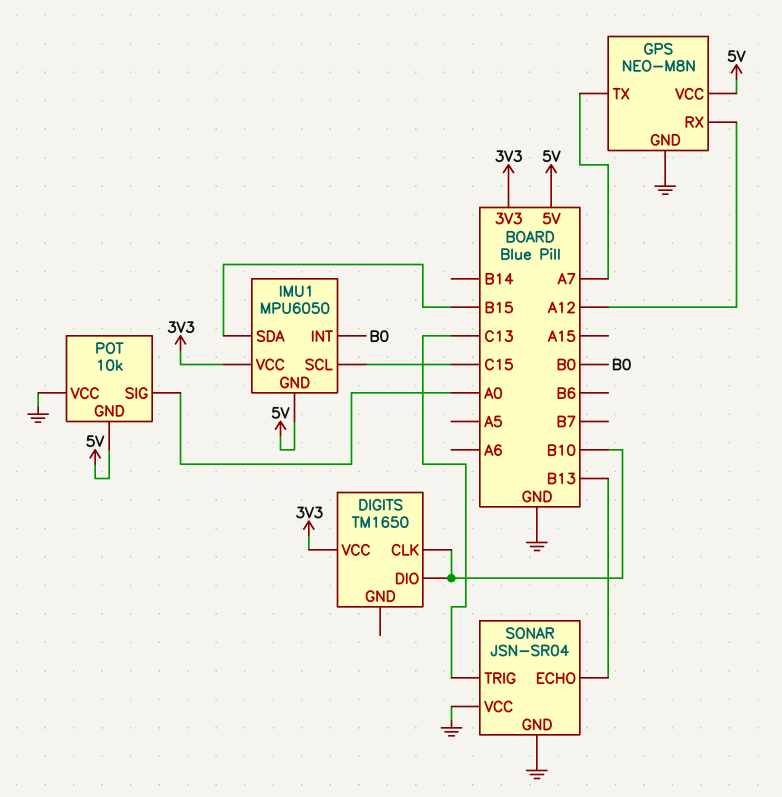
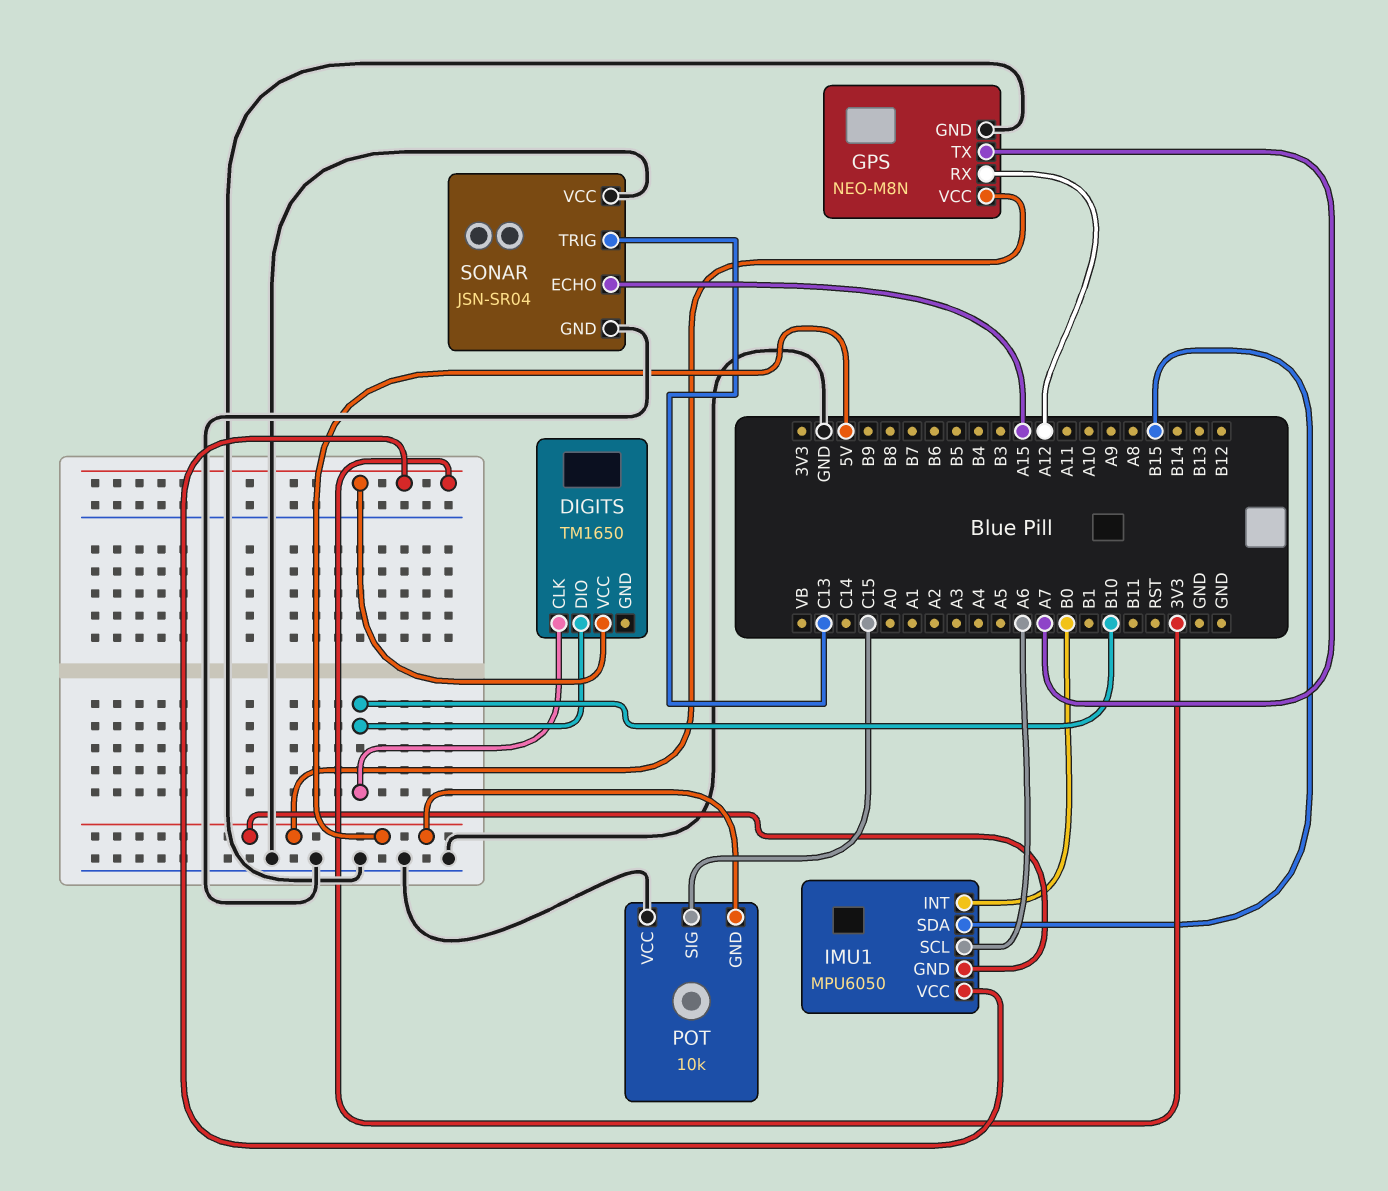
IMU1 pin SCL: C15 -> A6
POT pin SIG: A0 -> C15
SONAR pin ECHO: B13 -> A15

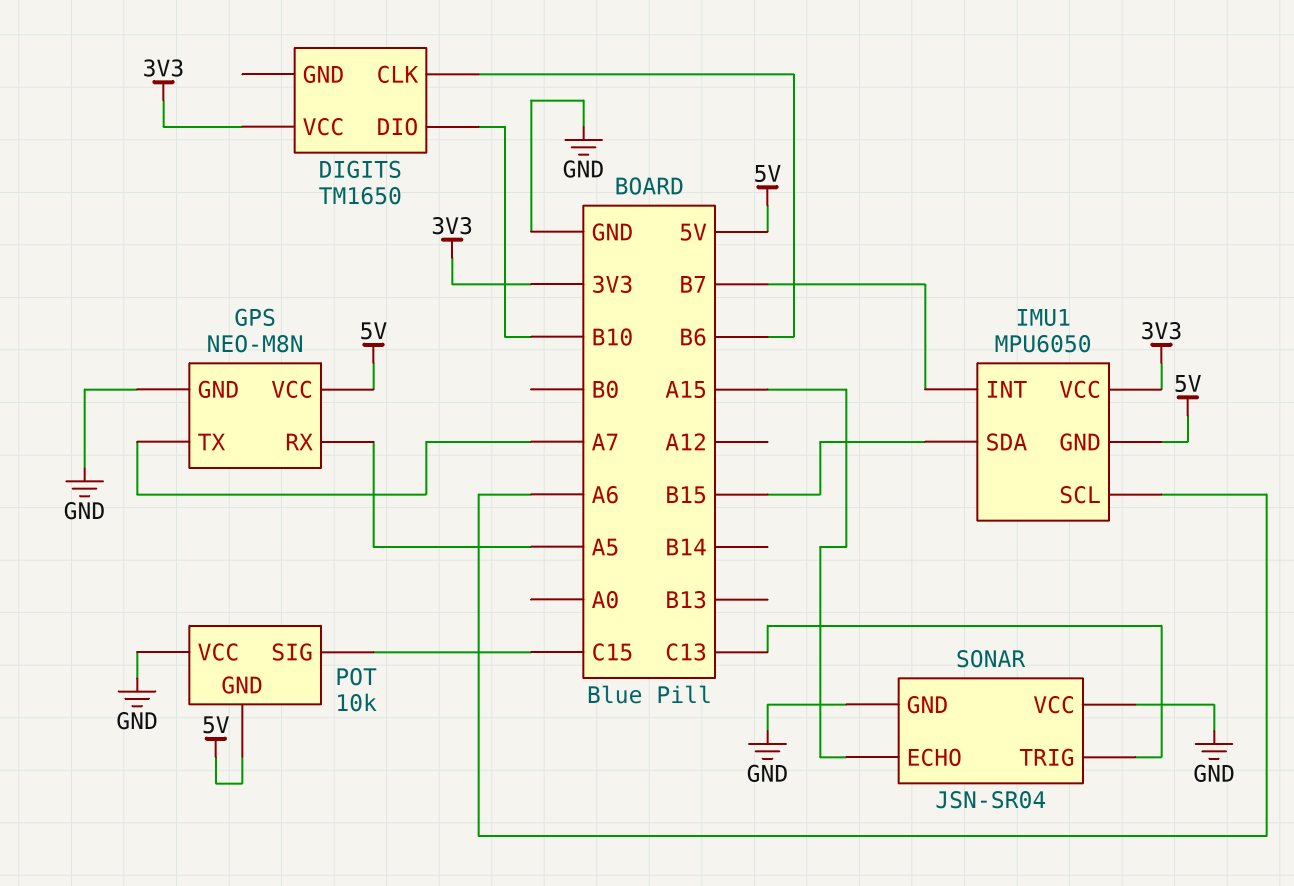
DIGITS pin CLK: B10 -> B6
GPS pin RX: A12 -> A5
IMU1 pin INT: B0 -> B7

